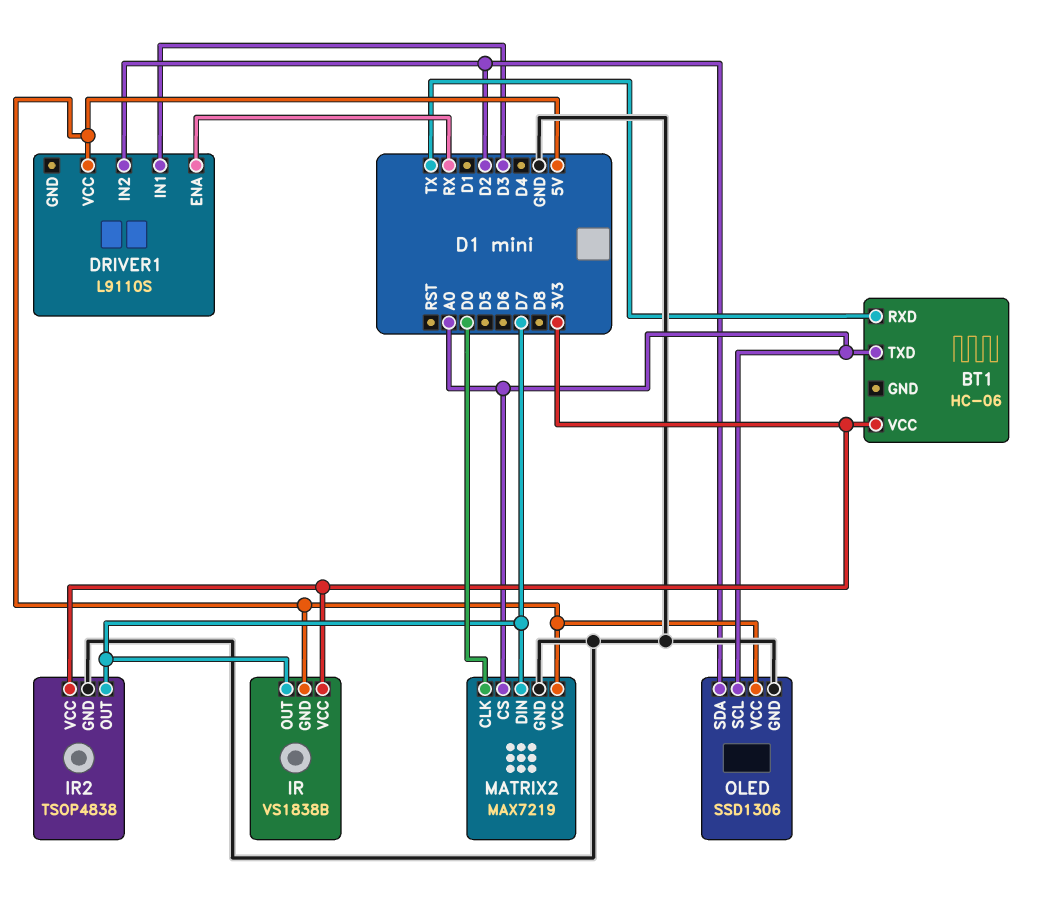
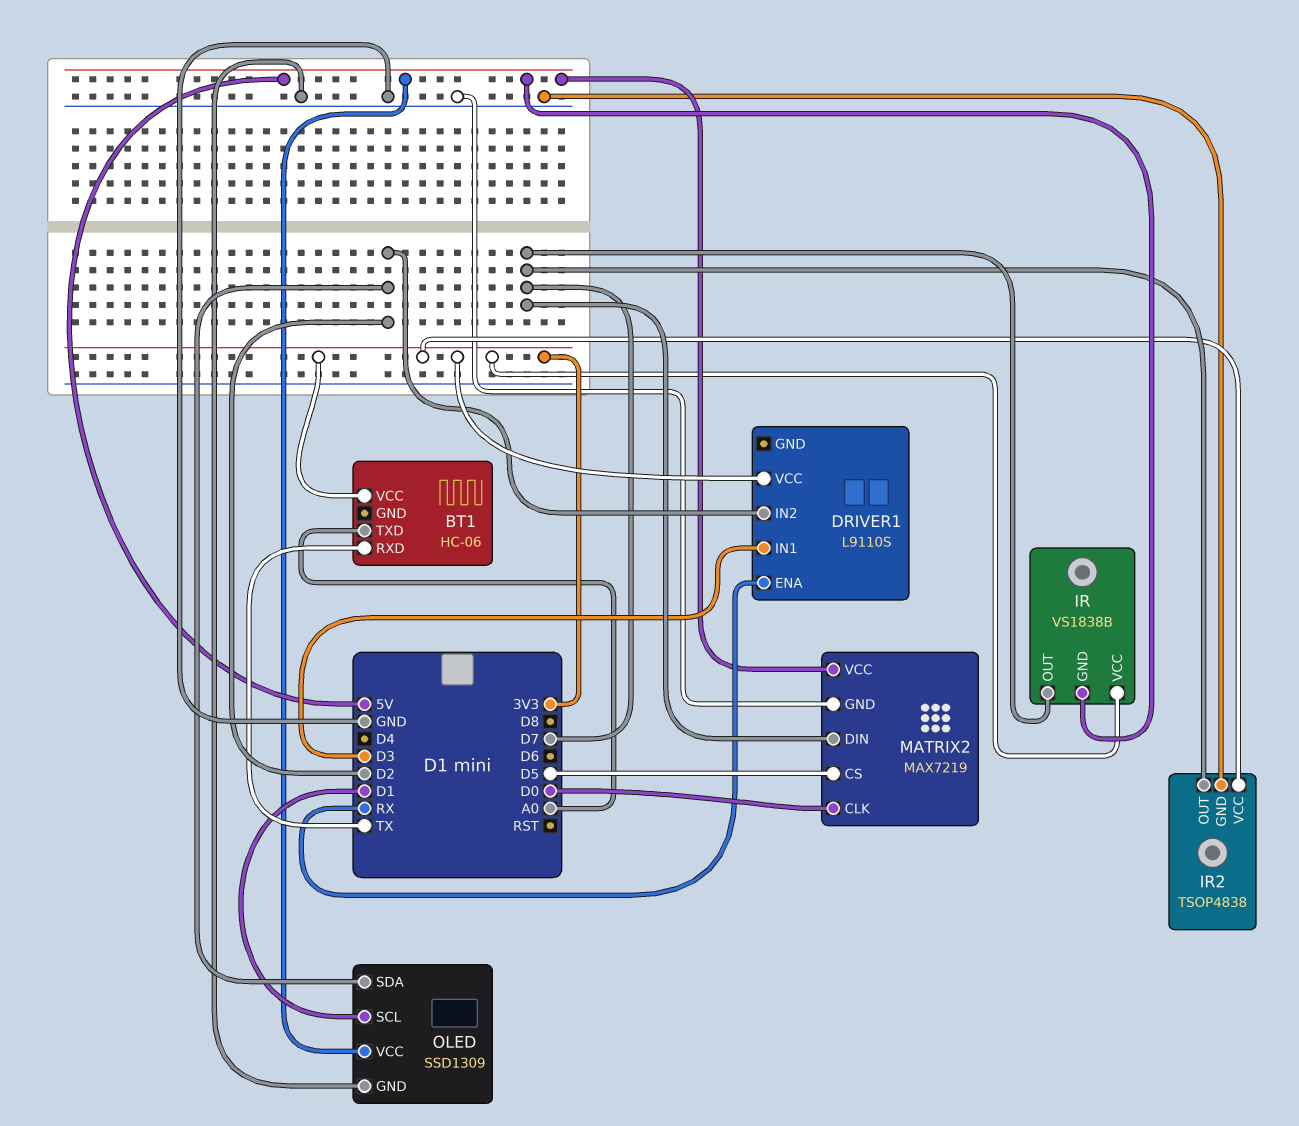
DRIVER1 pin VCC: 5V -> 3V3
MATRIX2 pin CS: A0 -> D5
OLED: SSD1306 -> SSD1309
OLED pin SCL: A0 -> D1

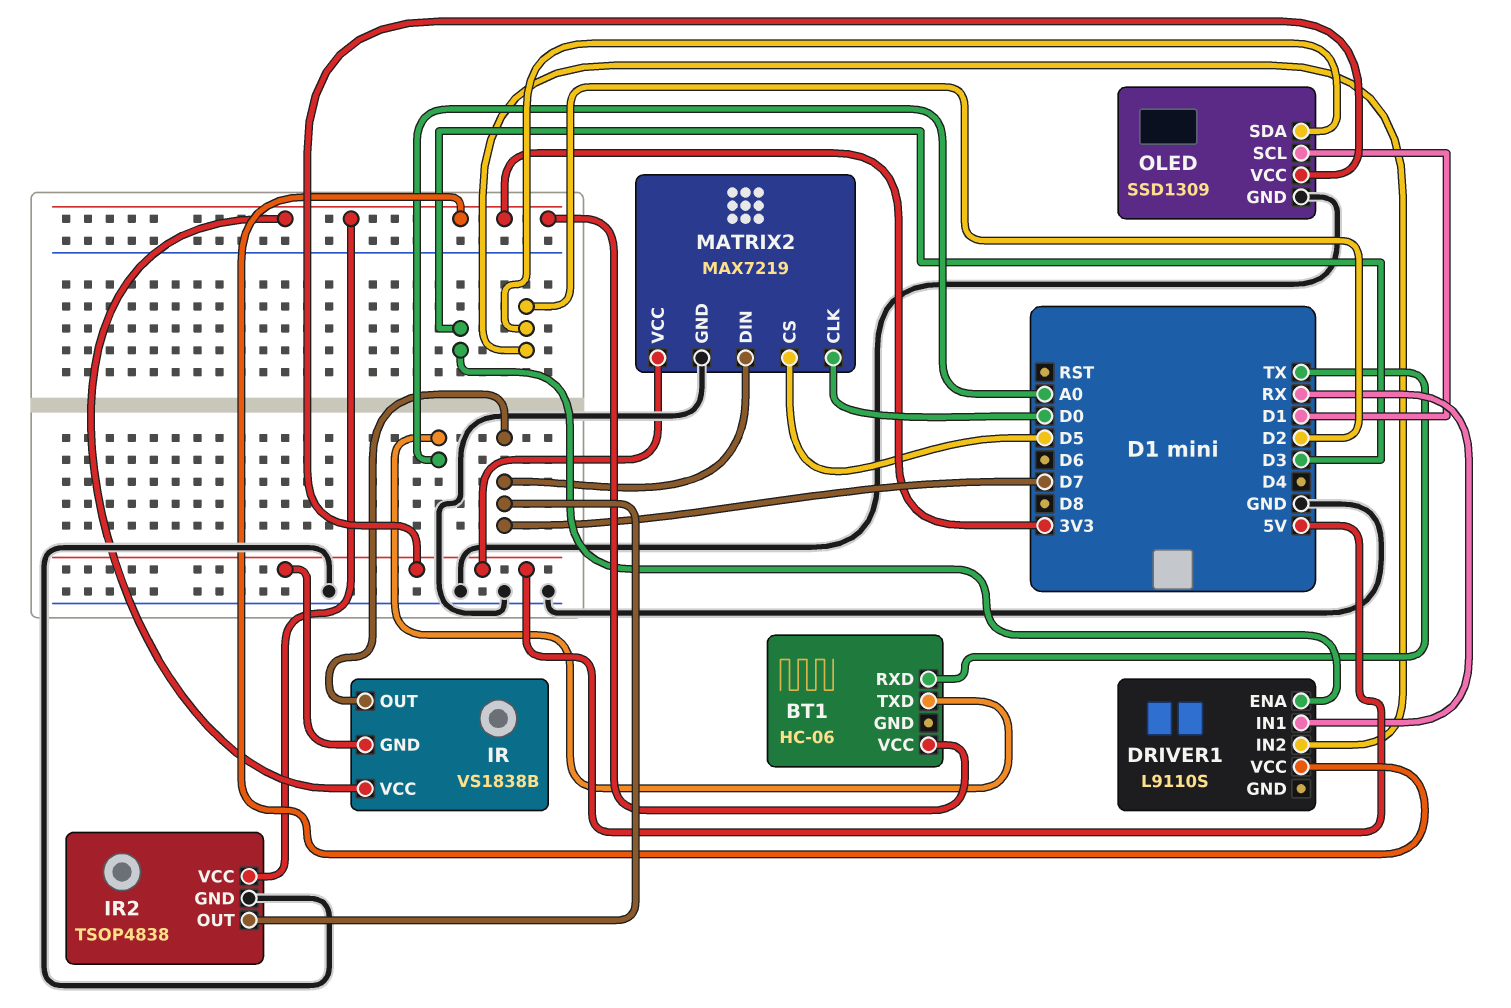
DRIVER1 pin ENA: RX -> D3
DRIVER1 pin IN1: D3 -> RX

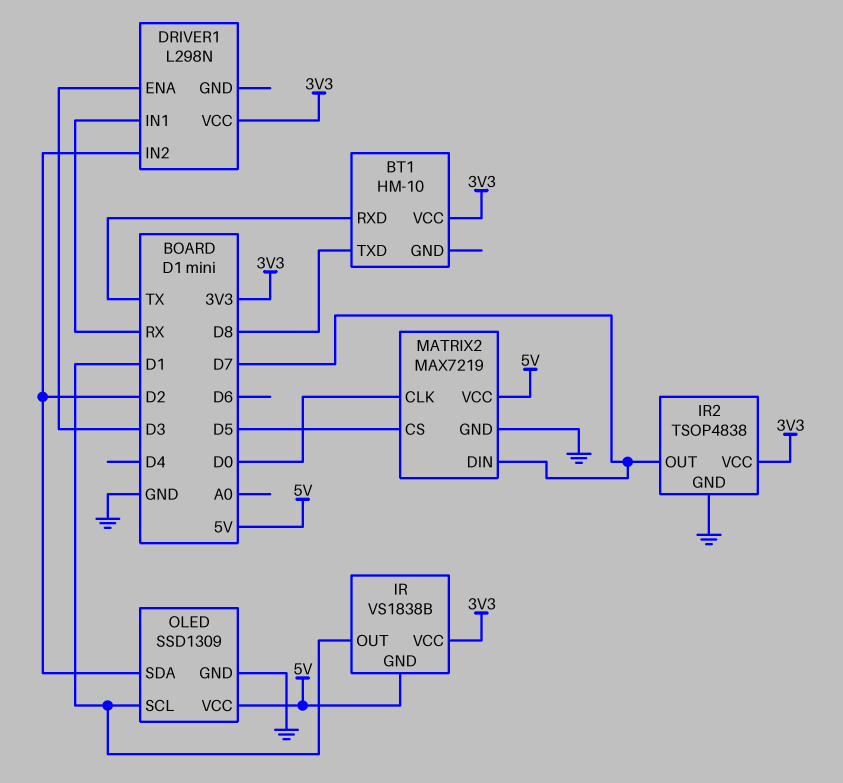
BT1: HC-06 -> HM-10
BT1 pin TXD: A0 -> D8
DRIVER1: L9110S -> L298N
IR pin OUT: D7 -> D1

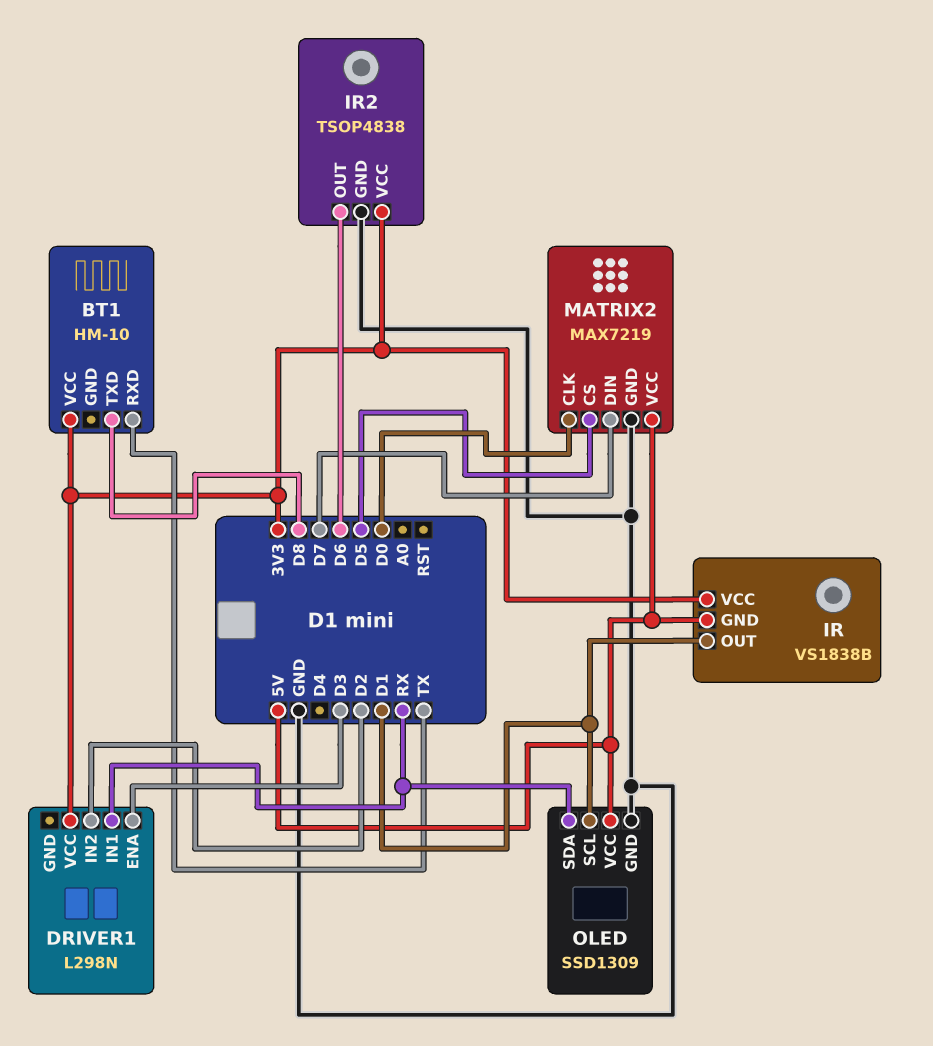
IR2 pin OUT: D7 -> D6
OLED pin SDA: D2 -> RX

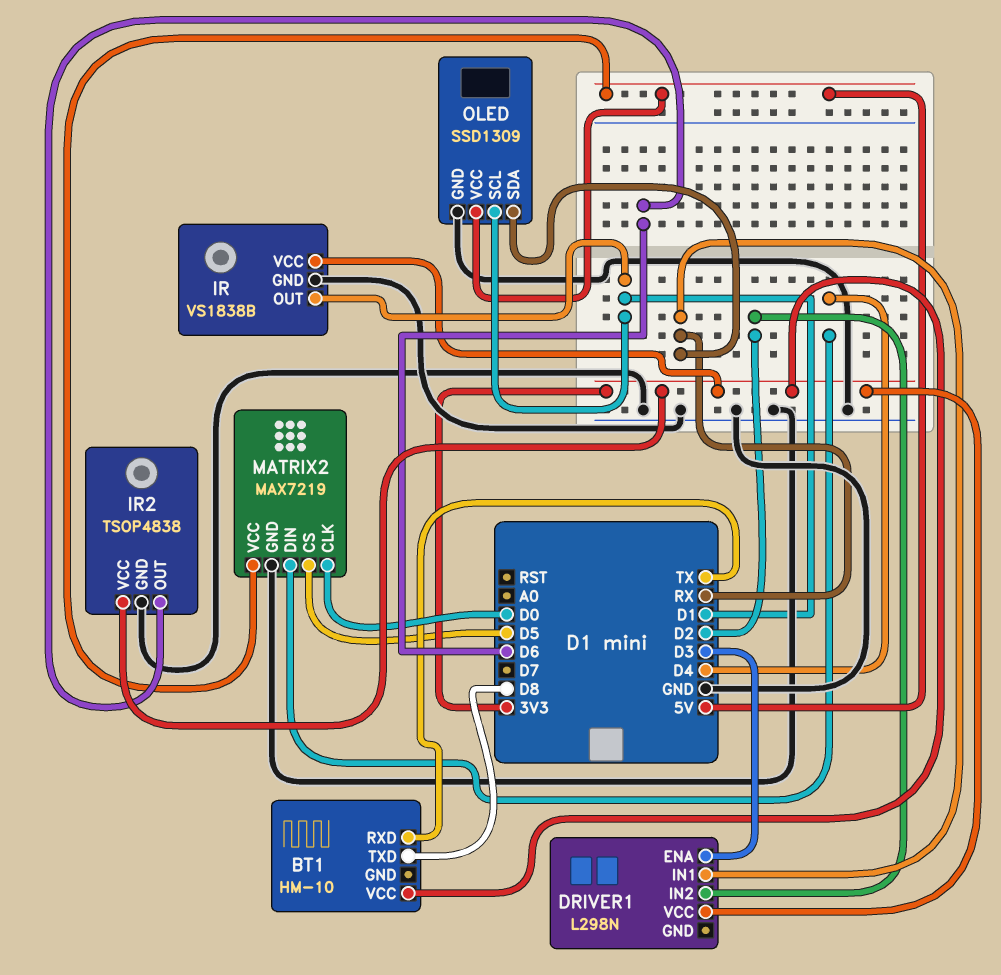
IR pin GND: 5V -> GND
MATRIX2 pin DIN: D7 -> D4

